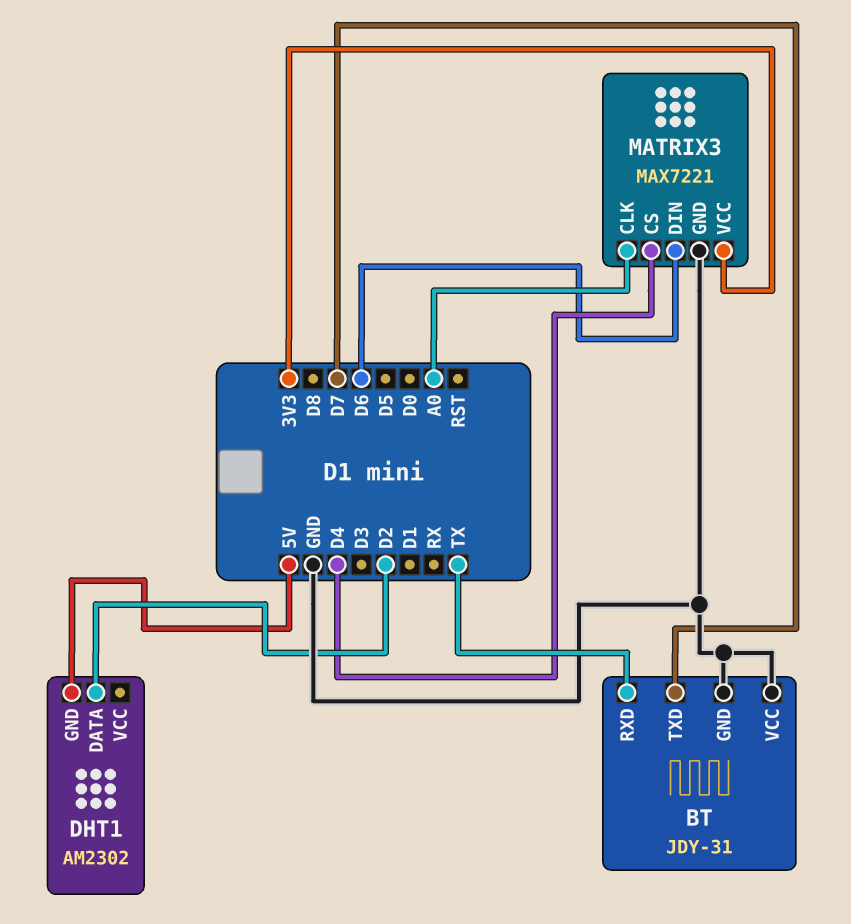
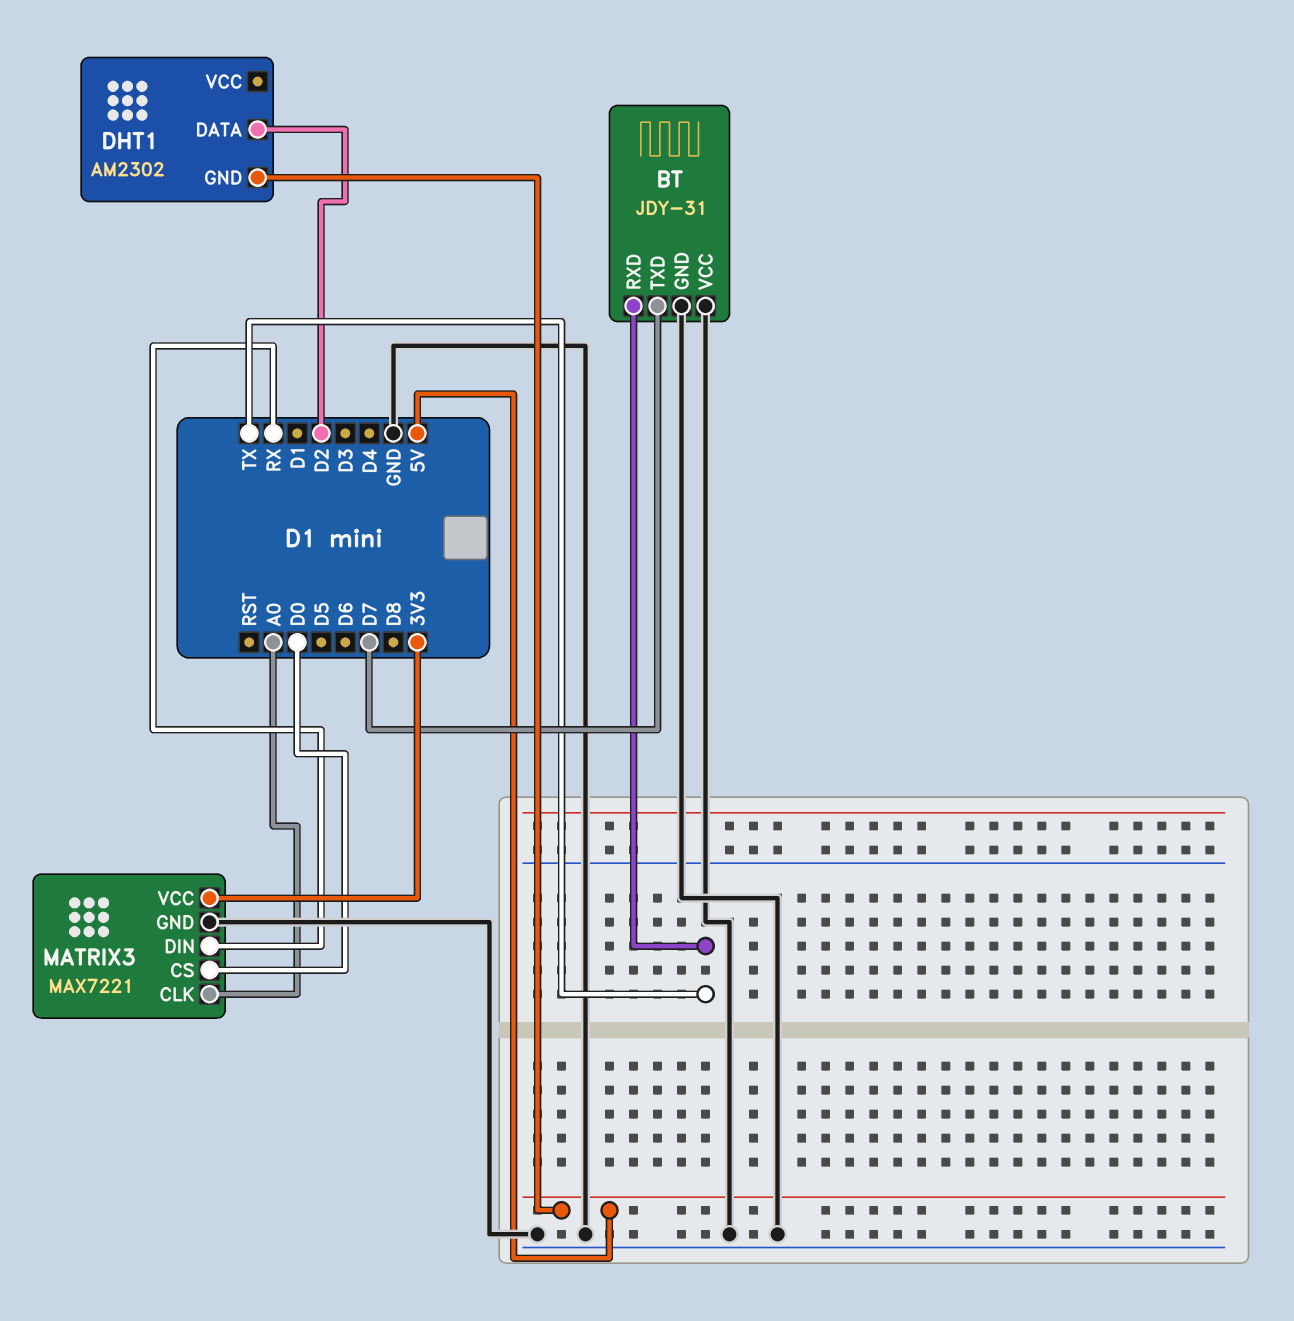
MATRIX3 pin CS: D4 -> D0
MATRIX3 pin DIN: D6 -> RX

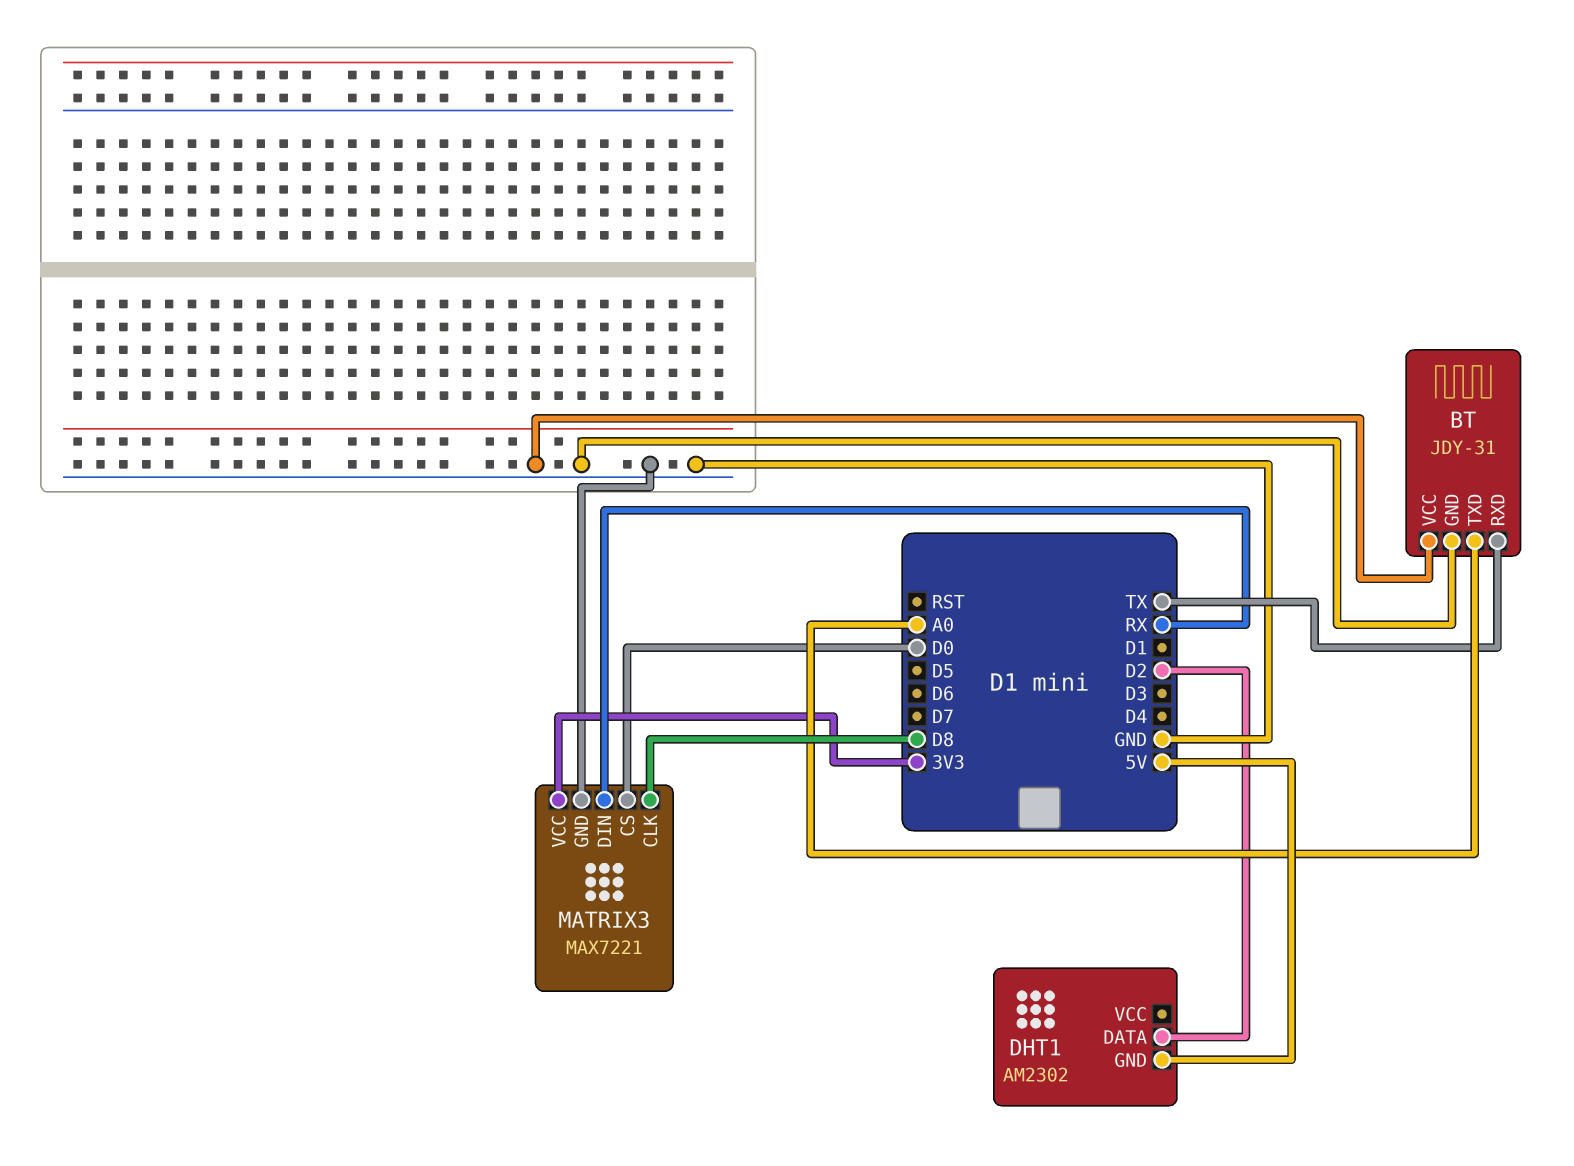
BT pin TXD: D7 -> A0
MATRIX3 pin CLK: A0 -> D8

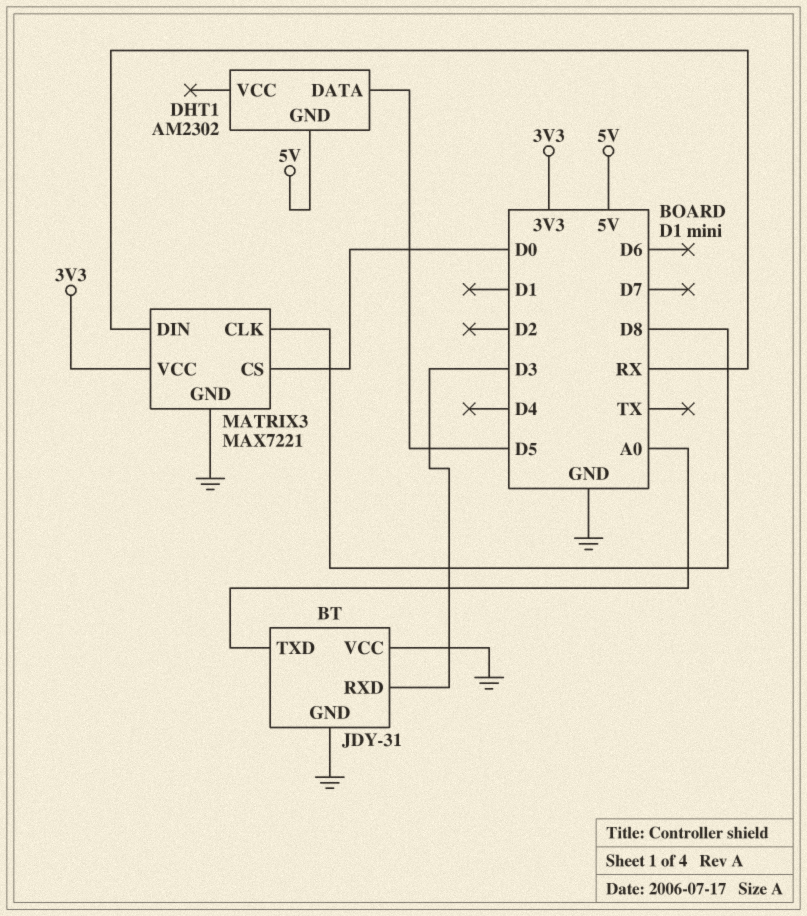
BT pin RXD: TX -> D3
DHT1 pin DATA: D2 -> D5

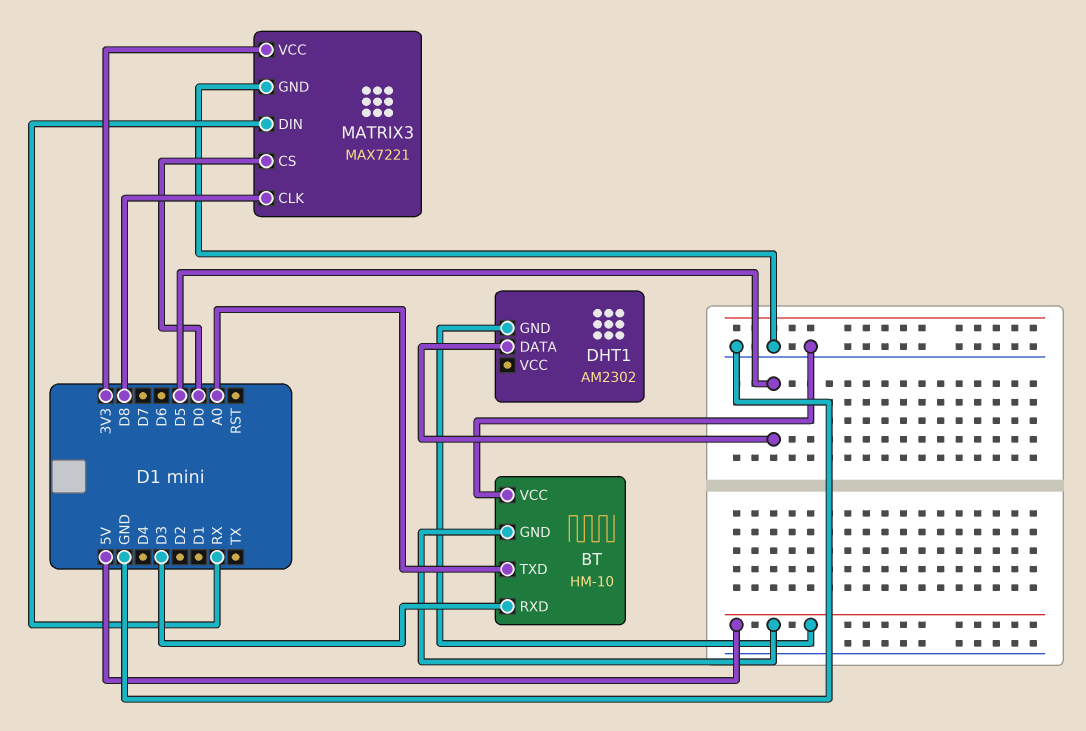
BT: JDY-31 -> HM-10
BT pin GND: GND -> 5V

